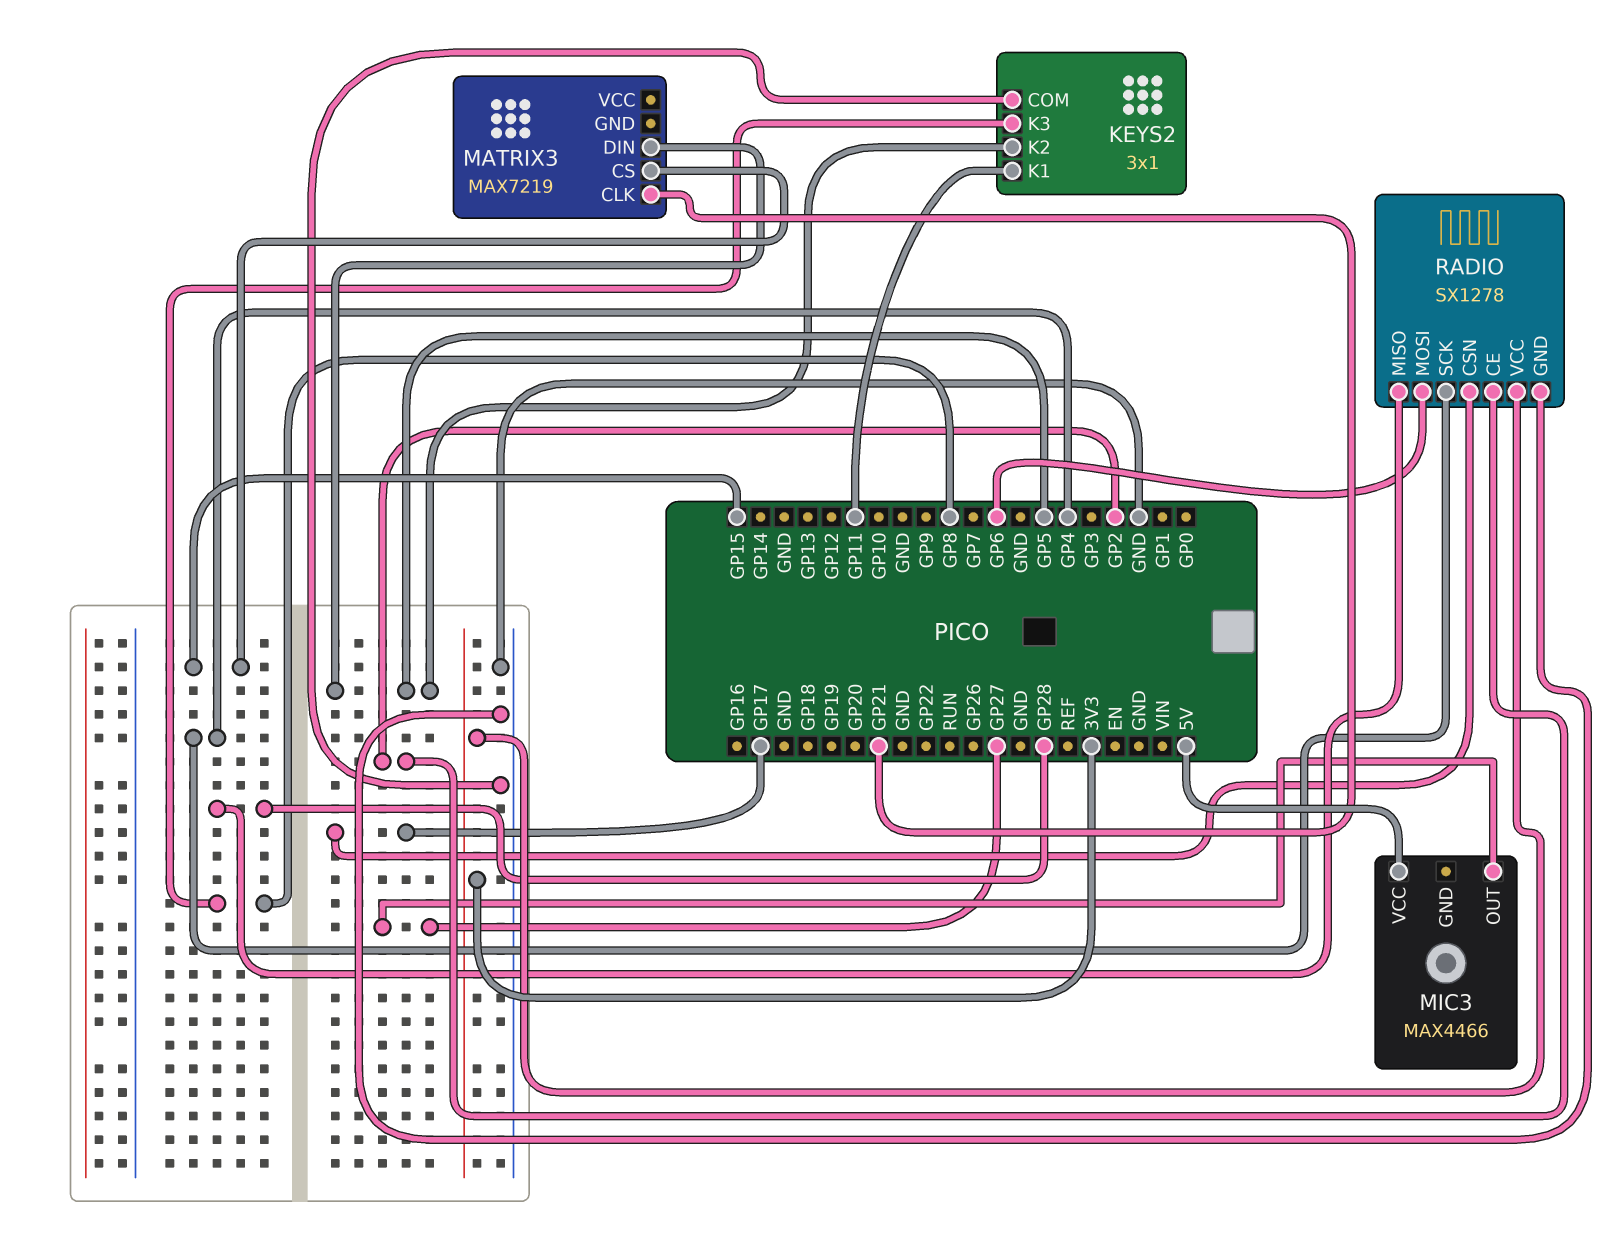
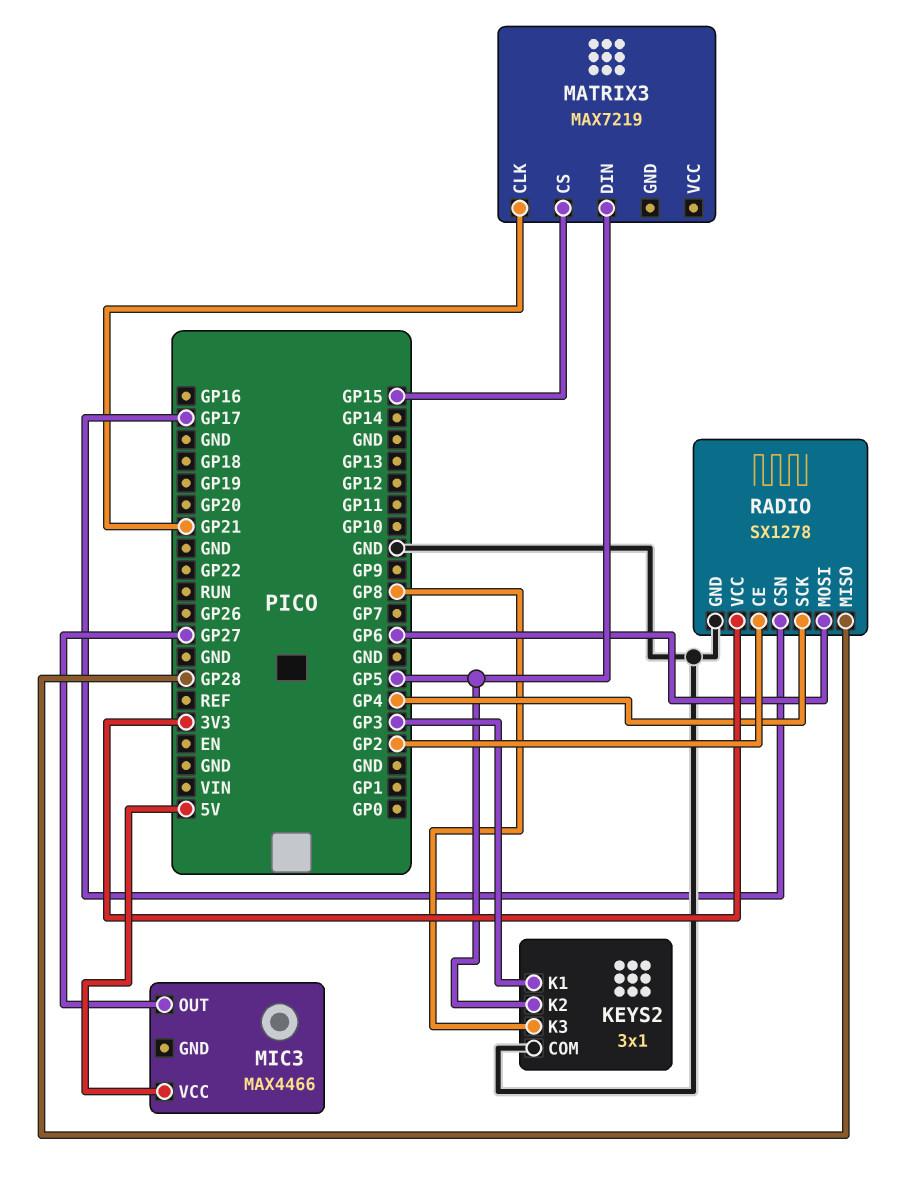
KEYS2 pin K1: GP11 -> GP3

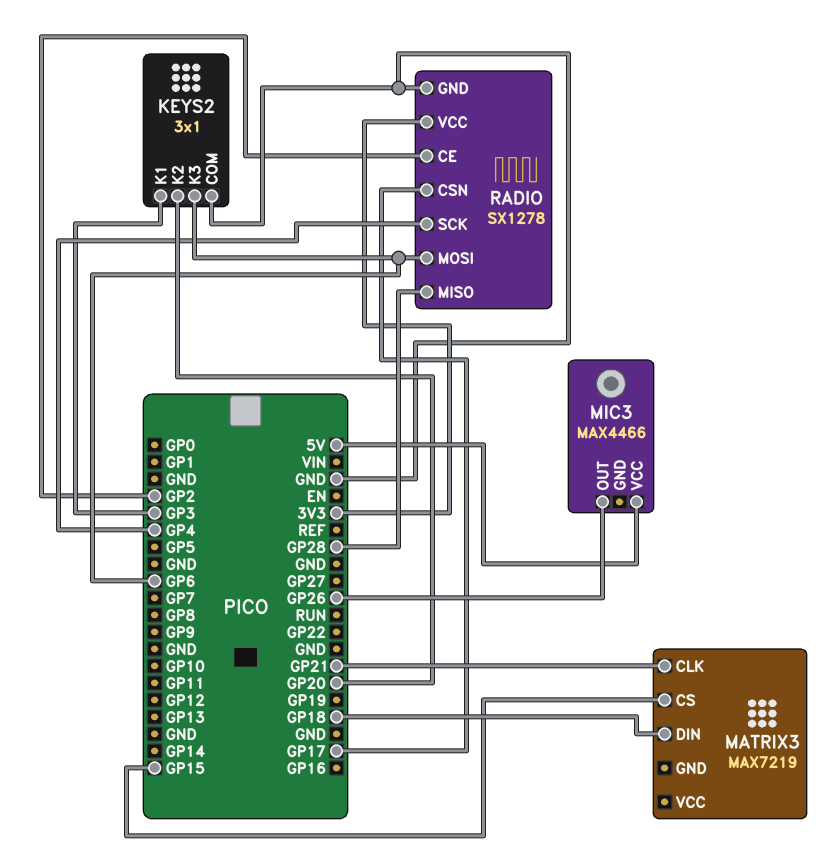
KEYS2 pin K2: GP5 -> GP20
KEYS2 pin K3: GP8 -> GP6
MATRIX3 pin DIN: GP5 -> GP18
MIC3 pin OUT: GP27 -> GP26

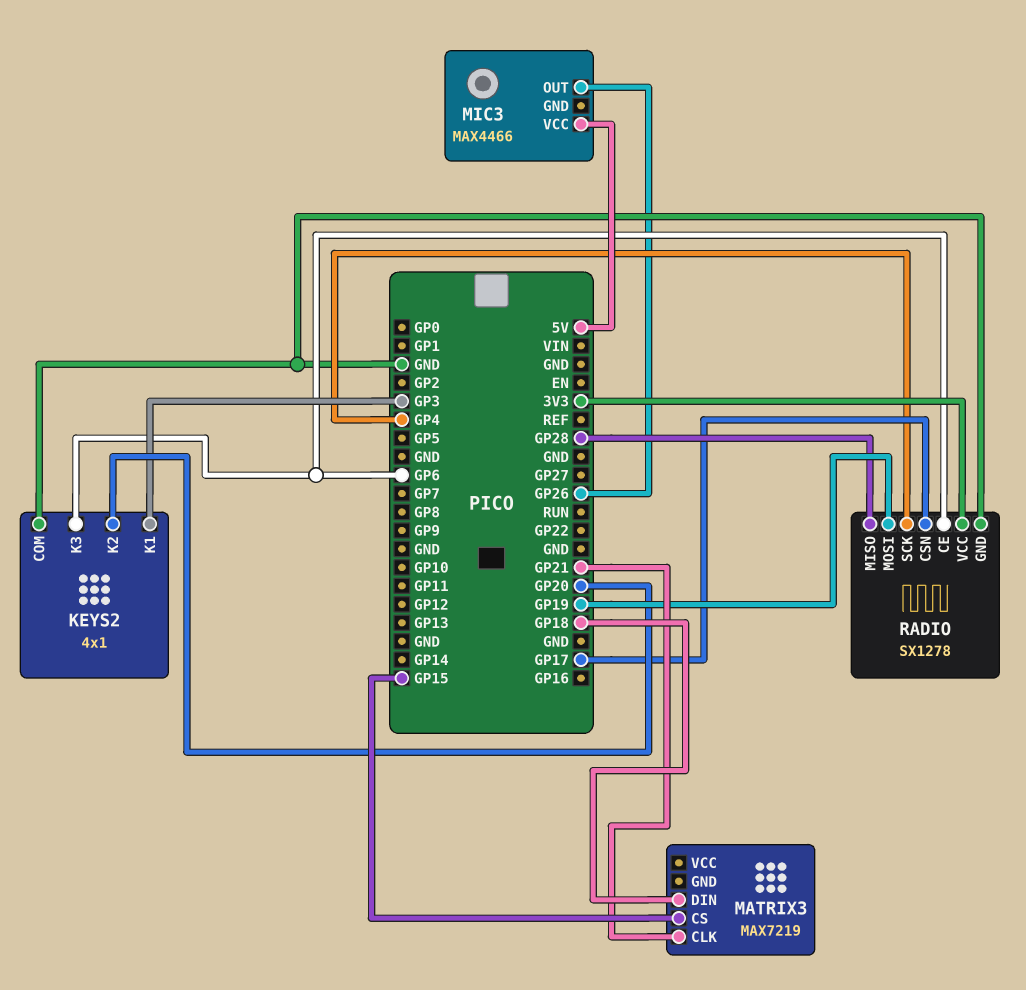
KEYS2: 3x1 -> 4x1
RADIO pin CE: GP2 -> GP6
RADIO pin MOSI: GP6 -> GP19

